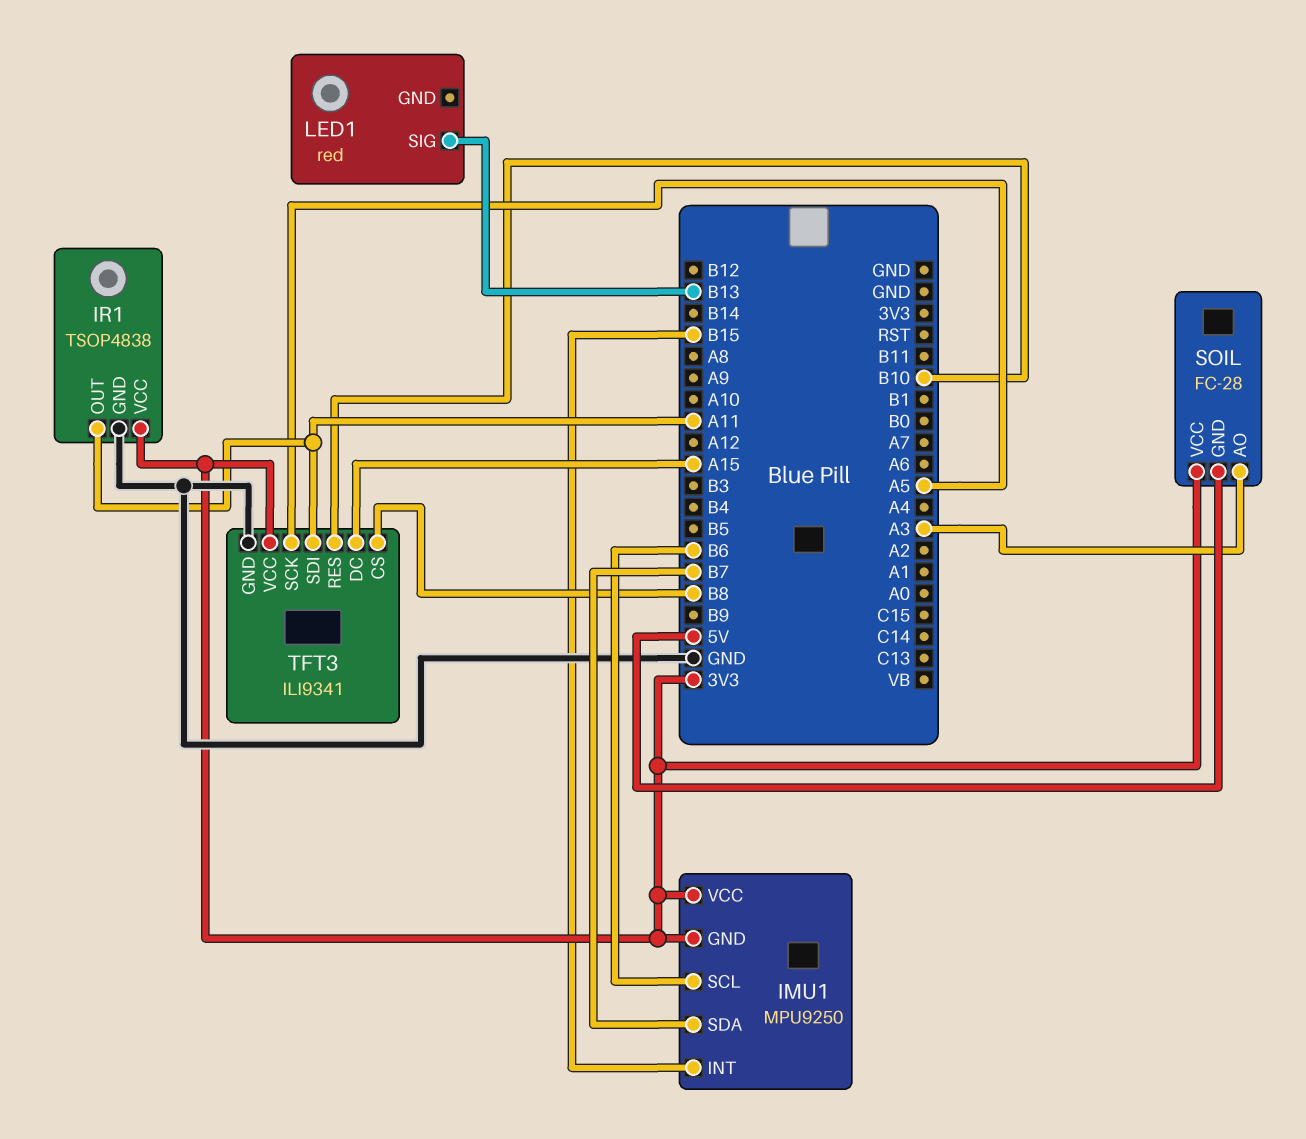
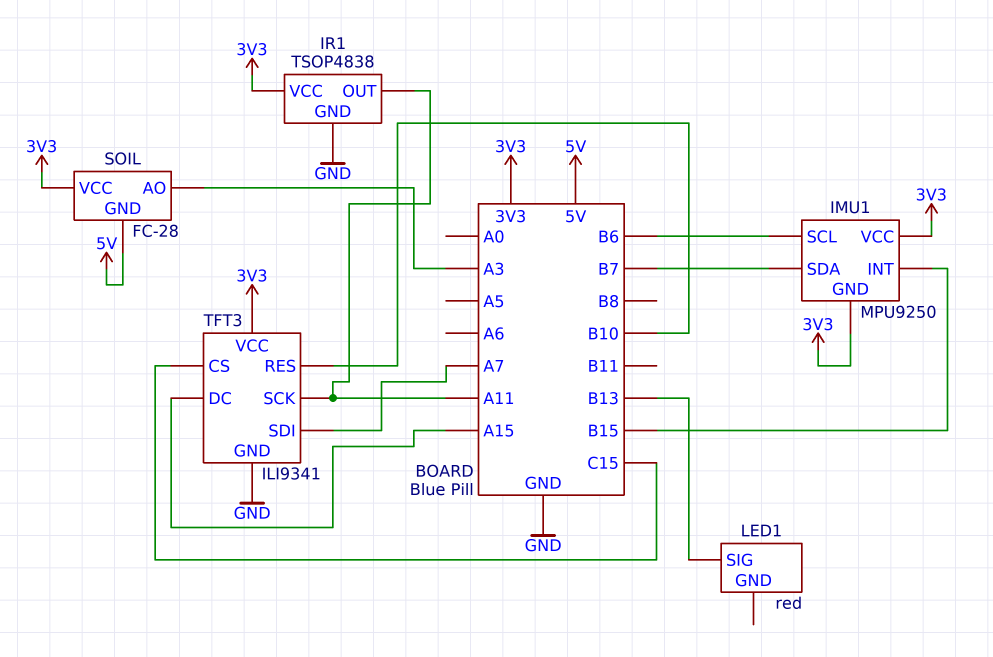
TFT3 pin CS: B8 -> C15
TFT3 pin SCK: A5 -> A11
TFT3 pin SDI: A11 -> A7

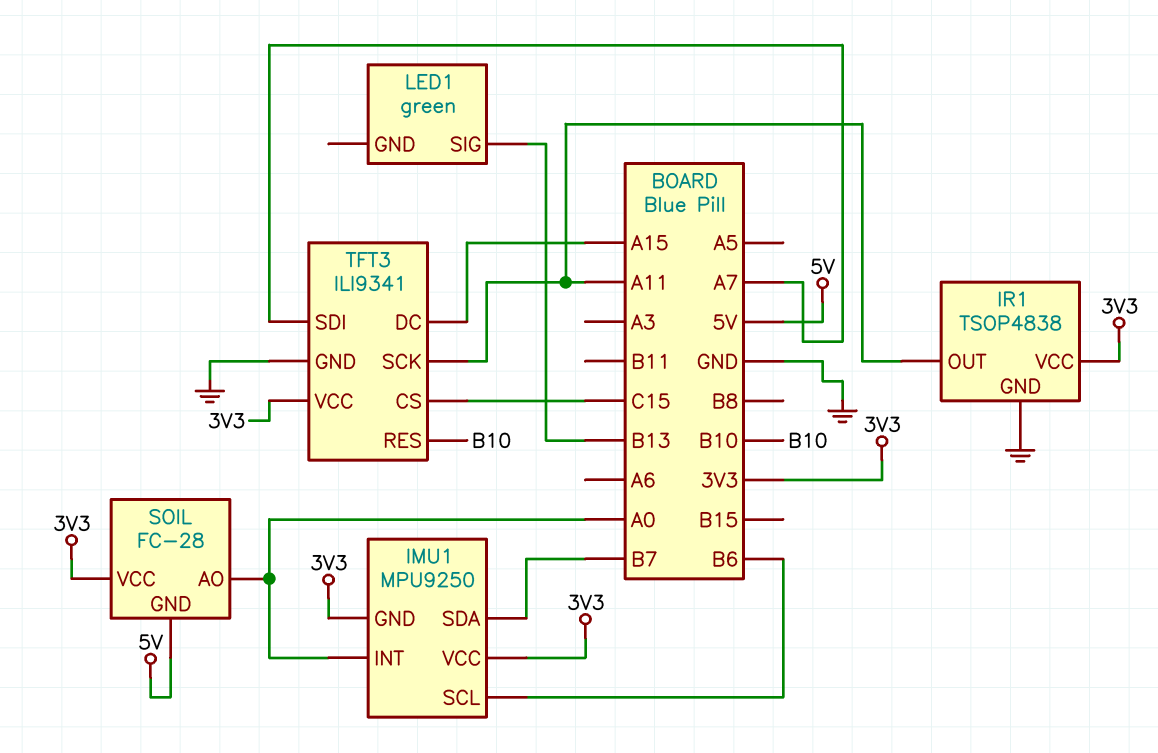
IMU1 pin INT: B15 -> A0
LED1: red -> green
SOIL pin AO: A3 -> A0

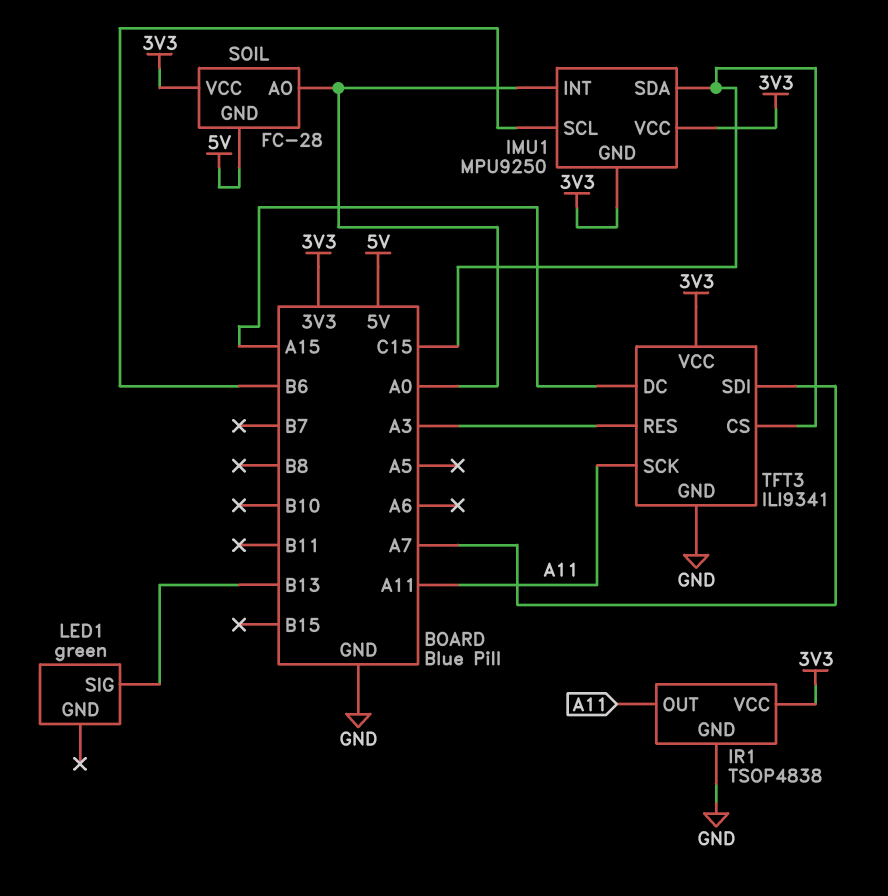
IMU1 pin SDA: B7 -> C15
TFT3 pin RES: B10 -> A3

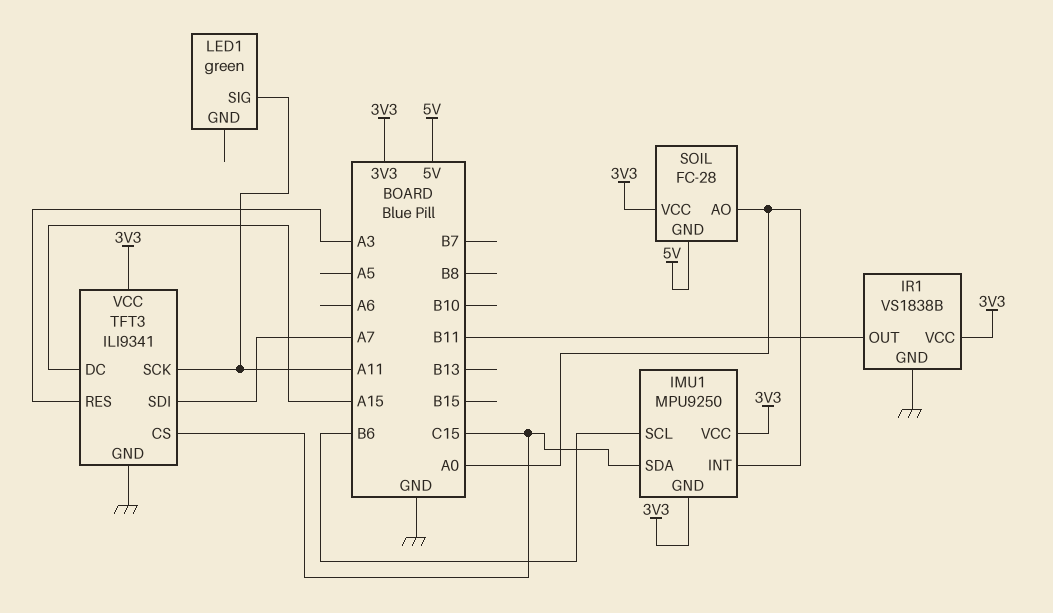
IR1: TSOP4838 -> VS1838B
IR1 pin OUT: A11 -> B11
LED1 pin SIG: B13 -> A11

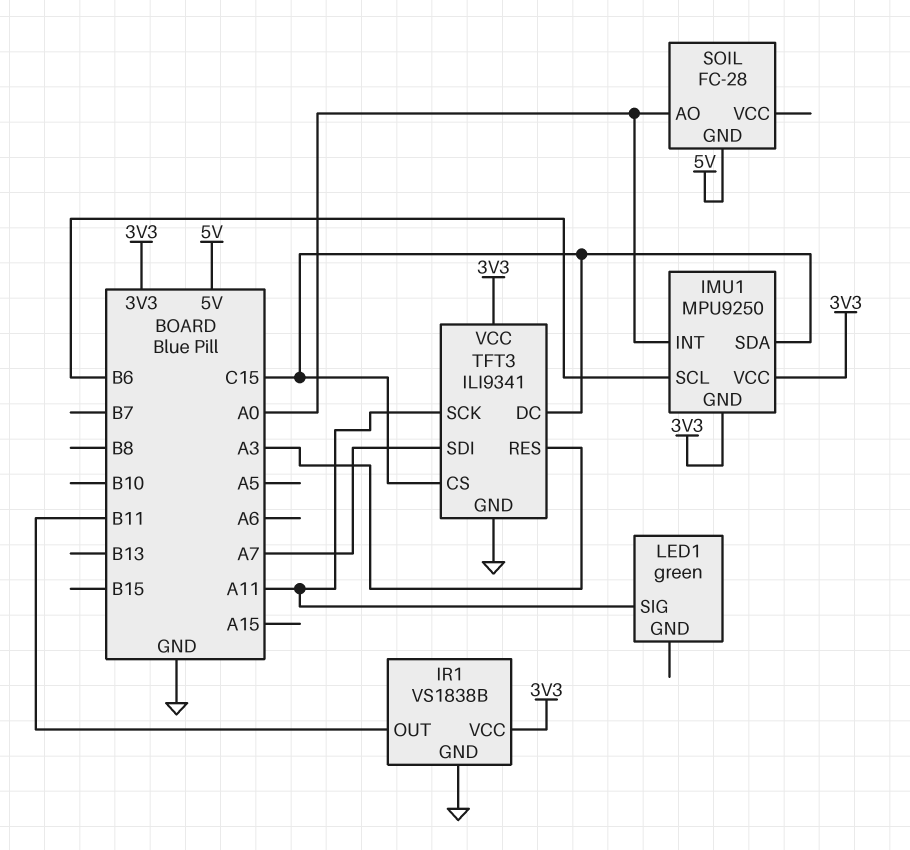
SOIL pin VCC: 3V3 -> none
TFT3 pin DC: A15 -> C15

